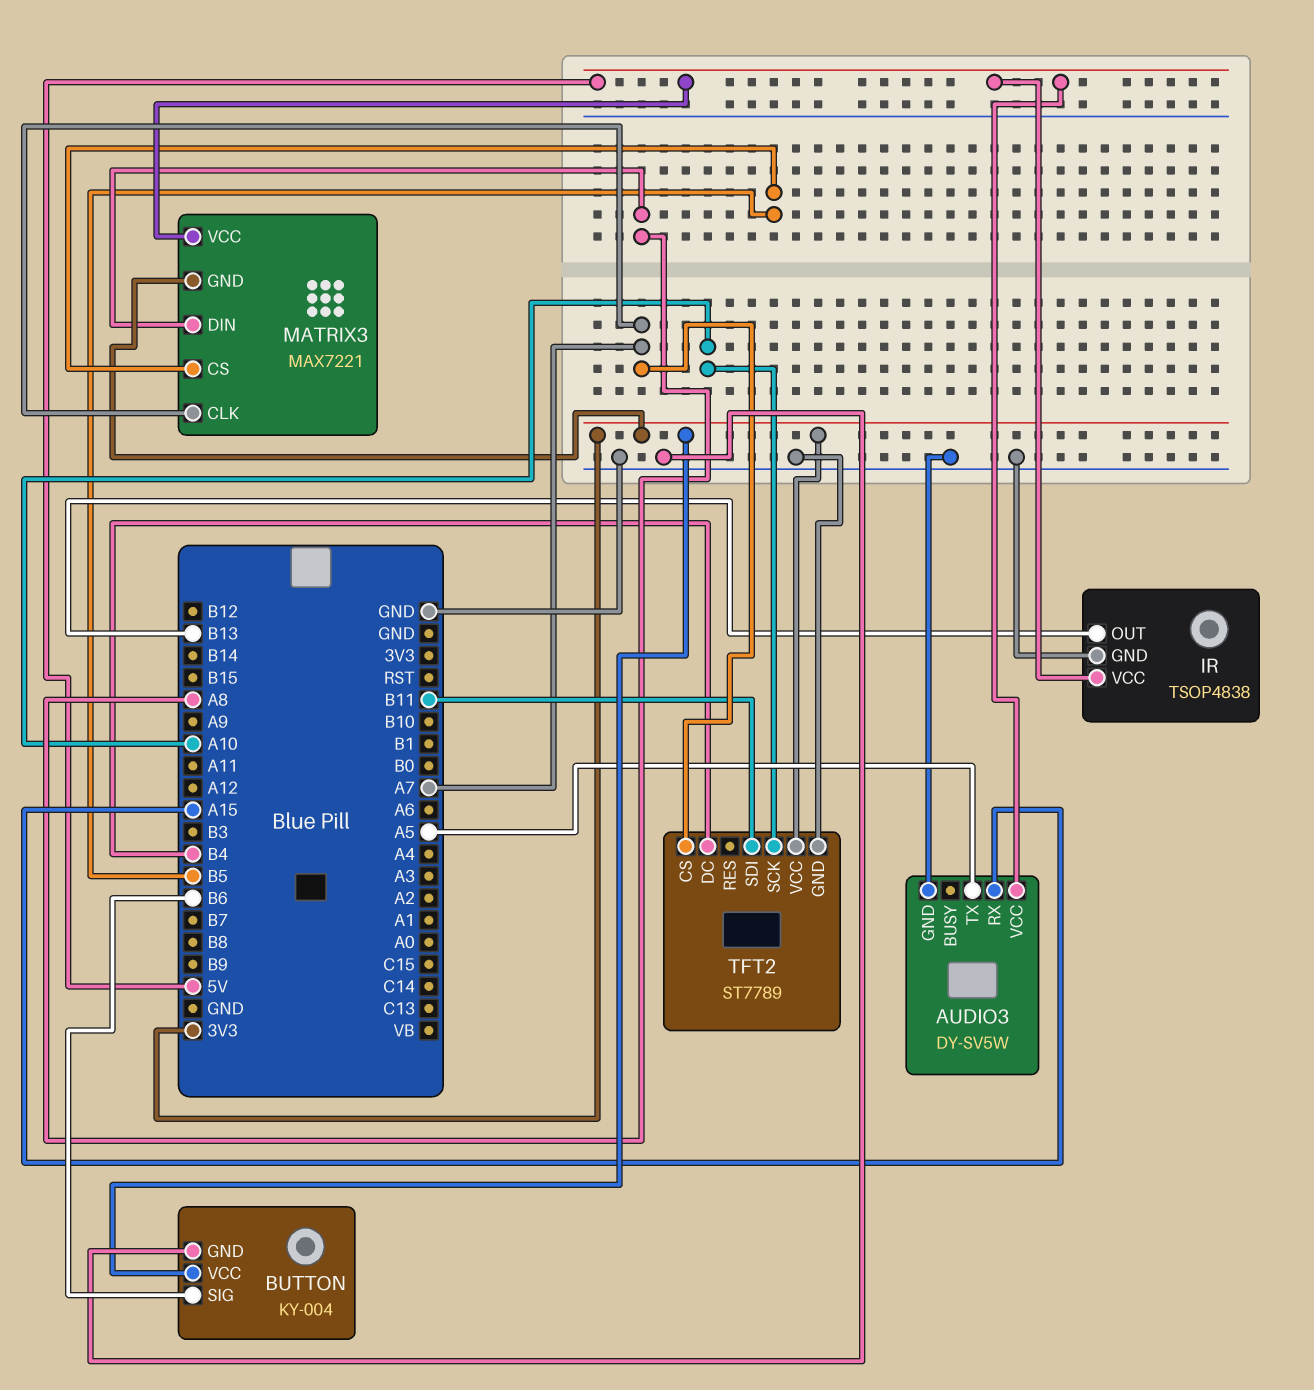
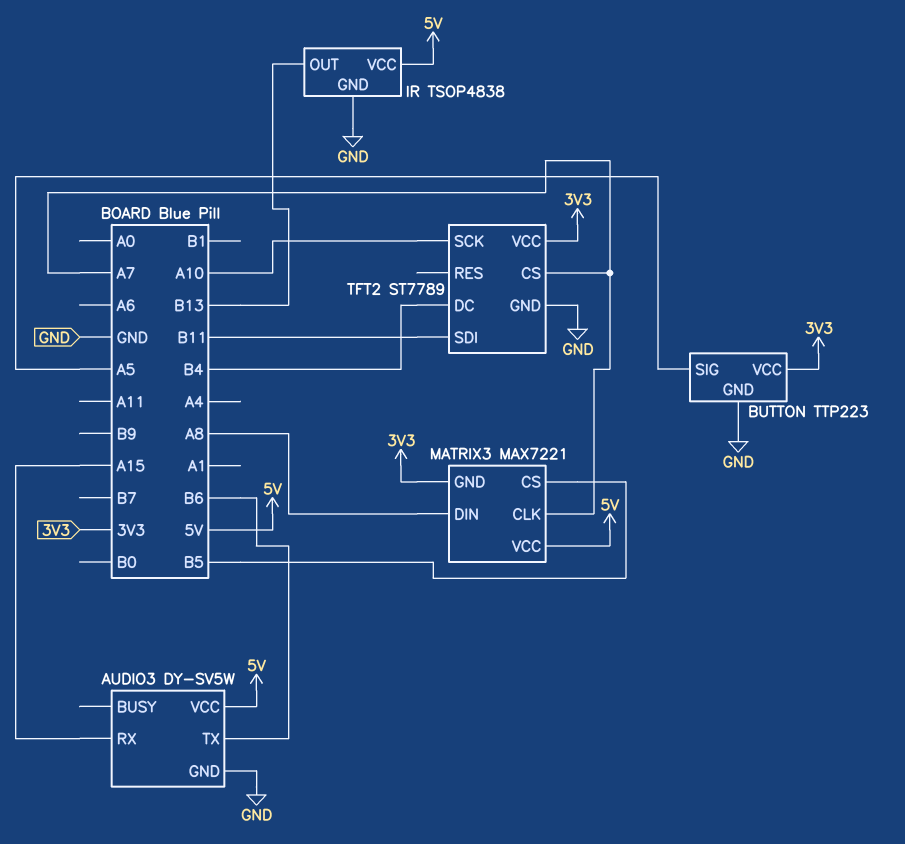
AUDIO3 pin TX: A5 -> B6
BUTTON: KY-004 -> TTP223
BUTTON pin SIG: B6 -> A5

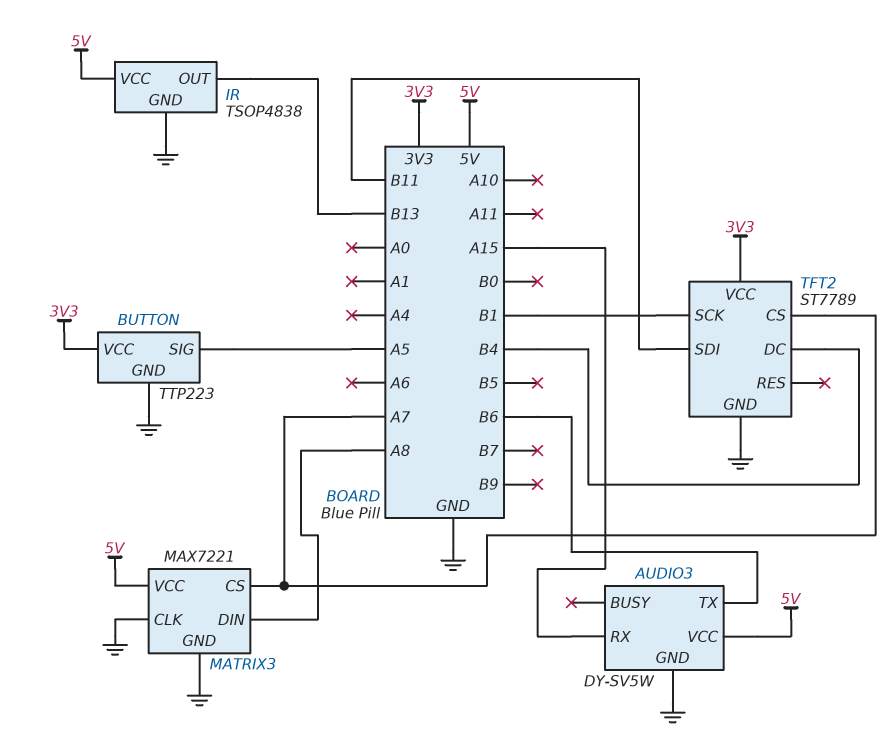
MATRIX3 pin CLK: A7 -> GND
MATRIX3 pin CS: B5 -> A7
MATRIX3 pin GND: 3V3 -> GND
TFT2 pin SCK: A10 -> B1

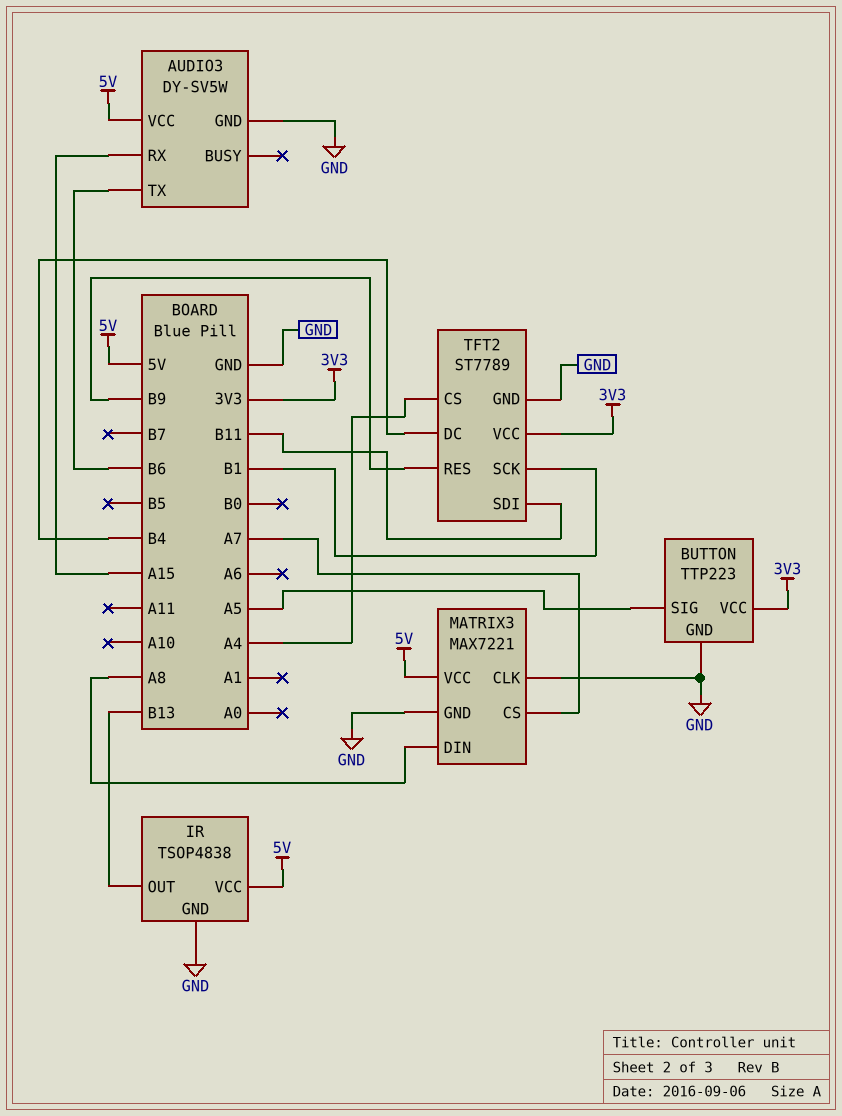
TFT2 pin CS: A7 -> A4
TFT2 pin RES: none -> B9

